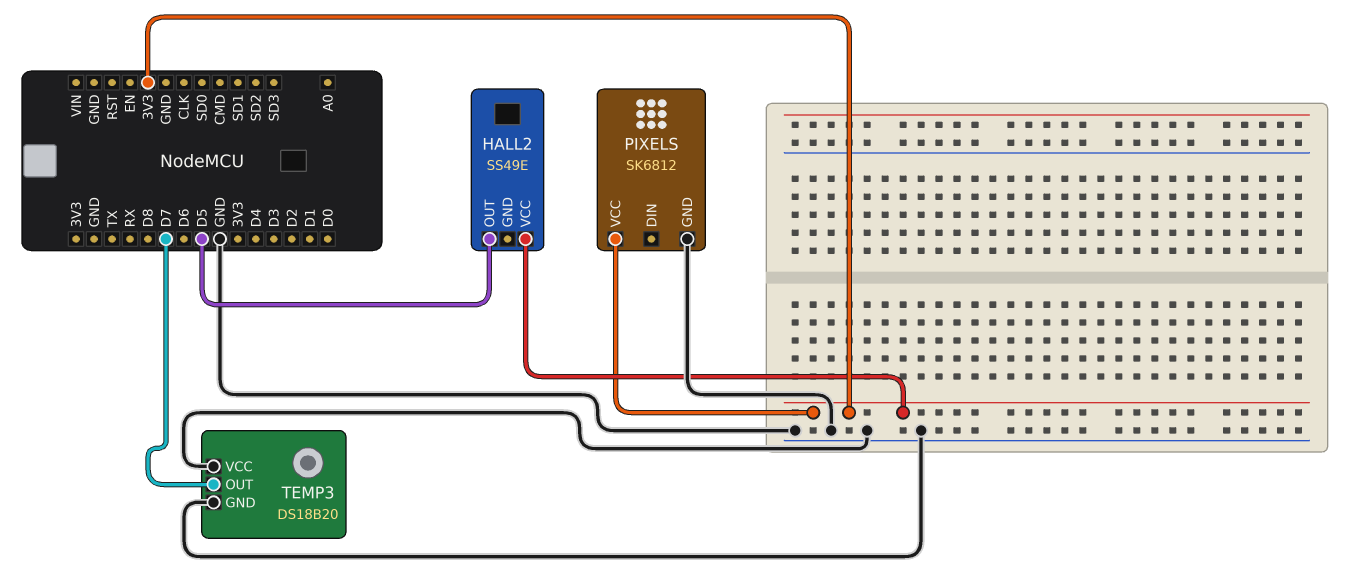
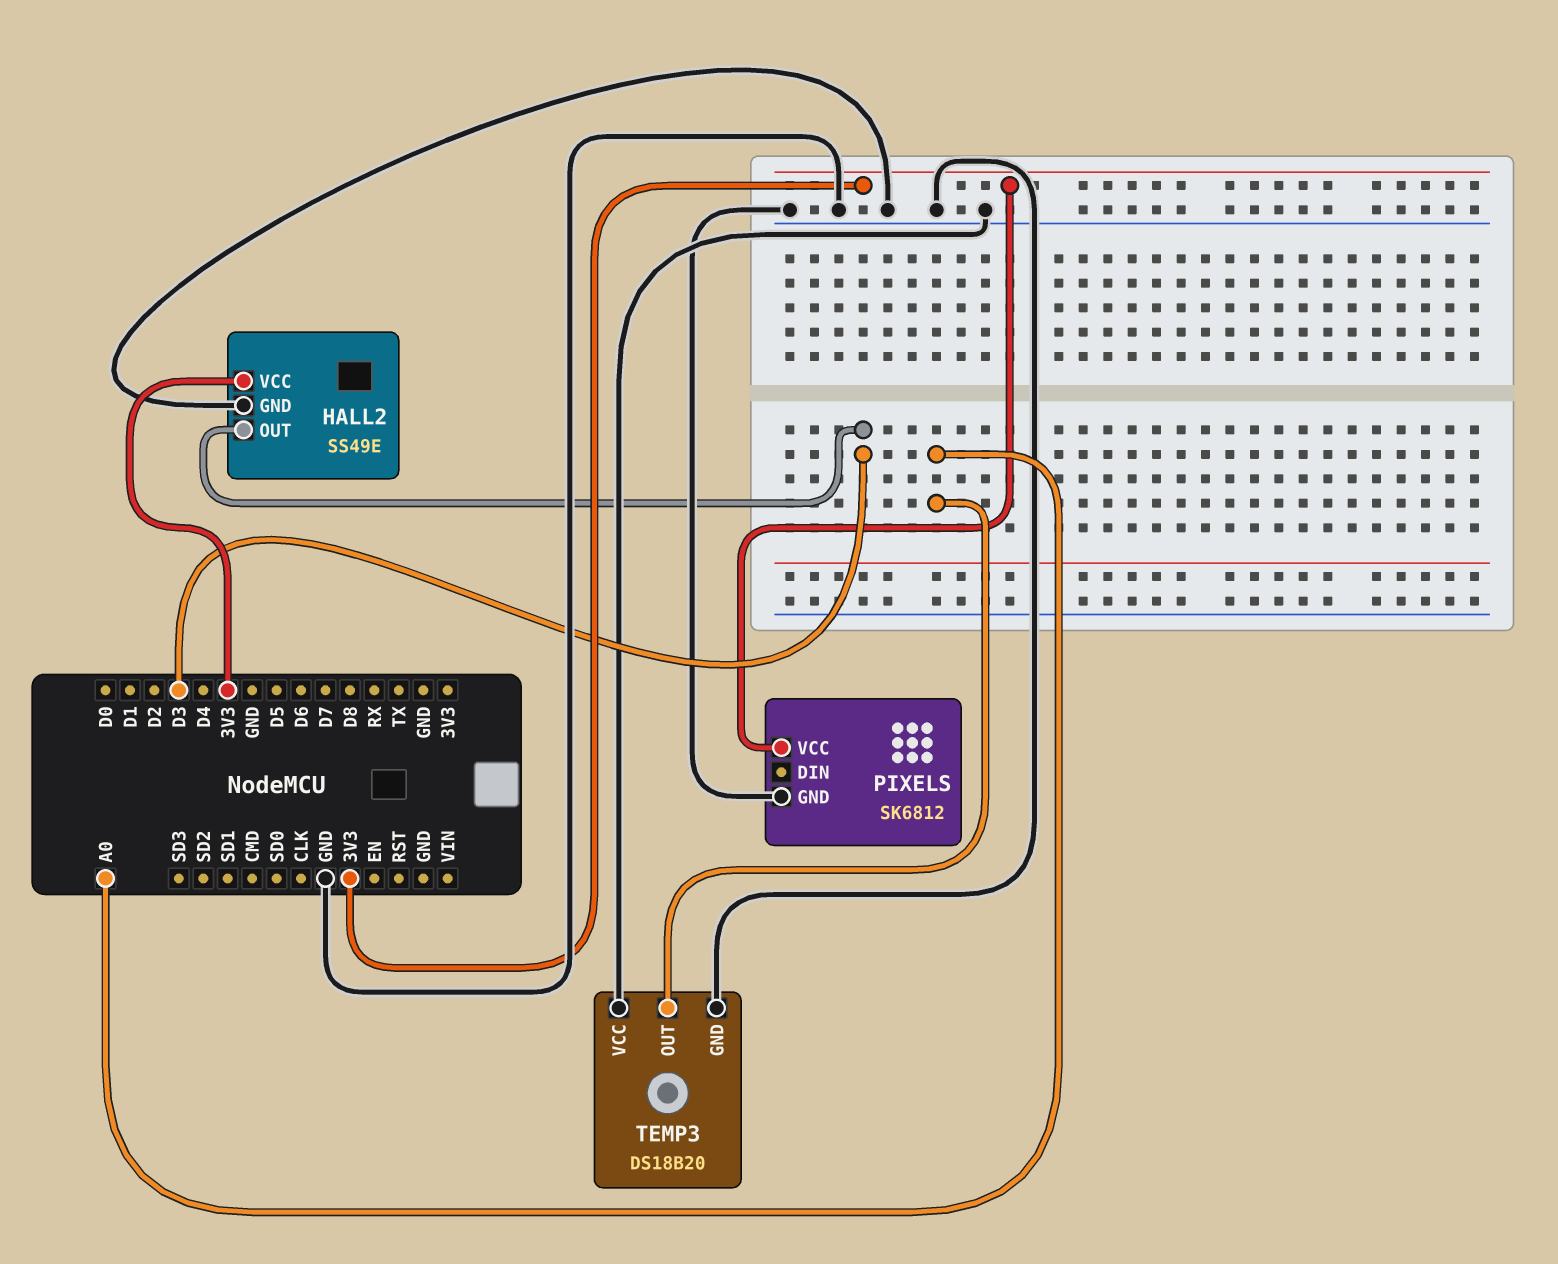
HALL2 pin GND: none -> GND
HALL2 pin OUT: D5 -> D3
TEMP3 pin OUT: D7 -> A0

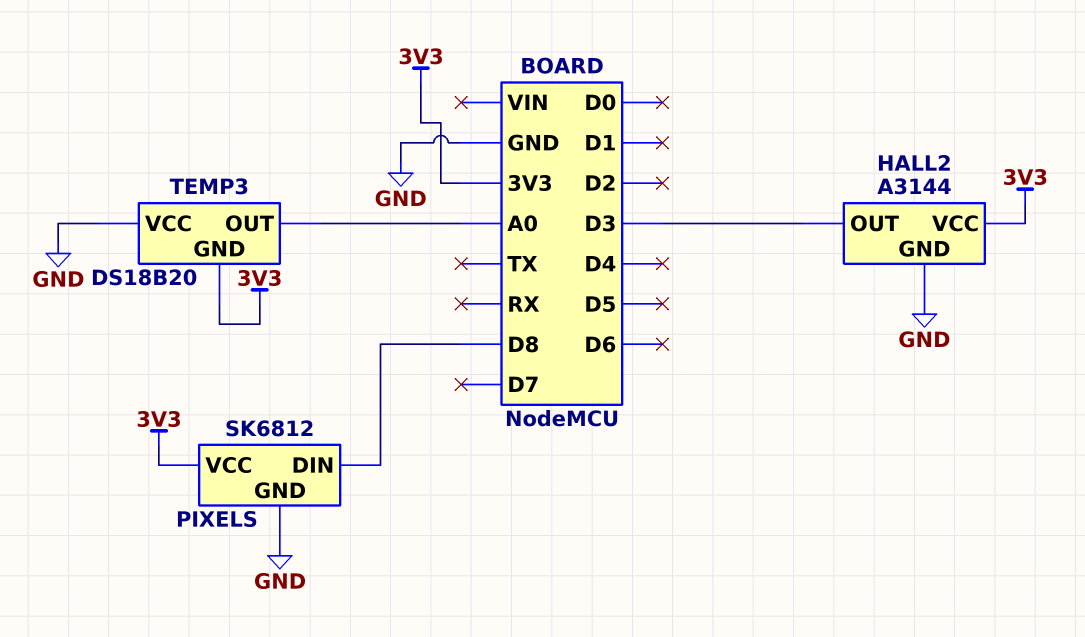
HALL2: SS49E -> A3144
PIXELS pin DIN: none -> D8
TEMP3 pin GND: GND -> 3V3

